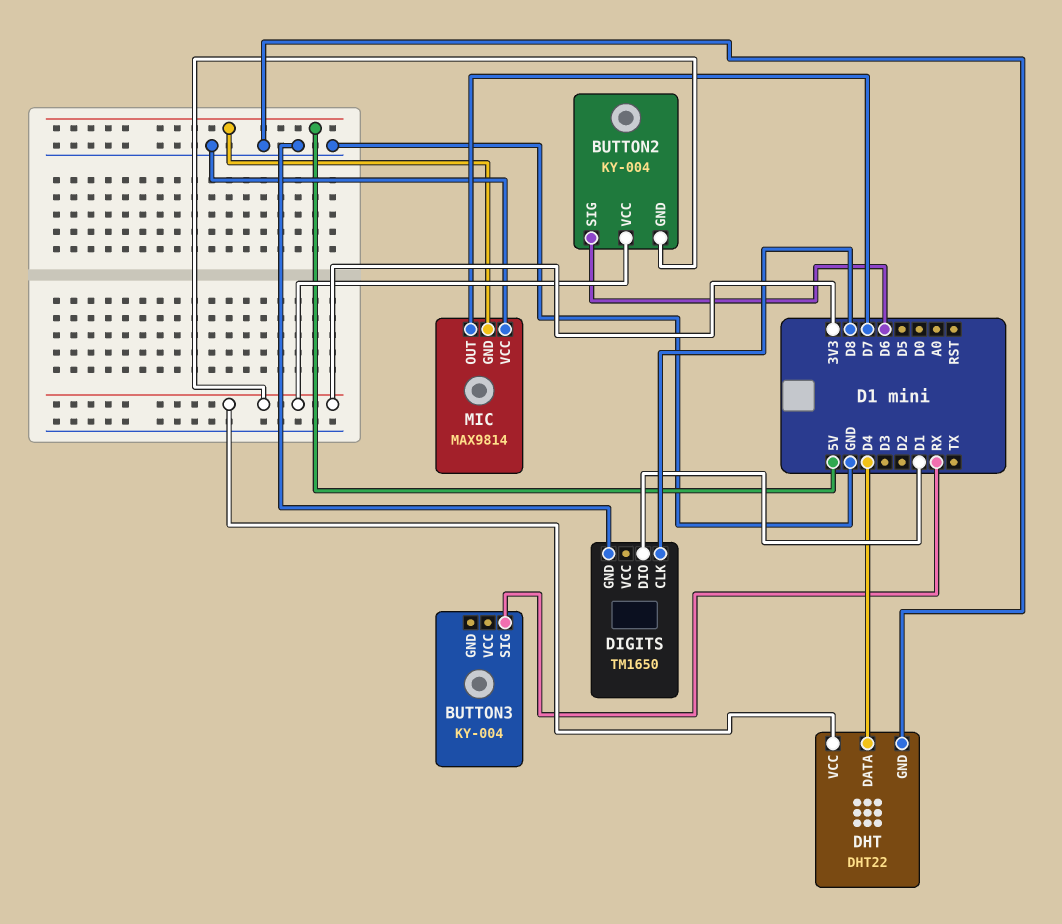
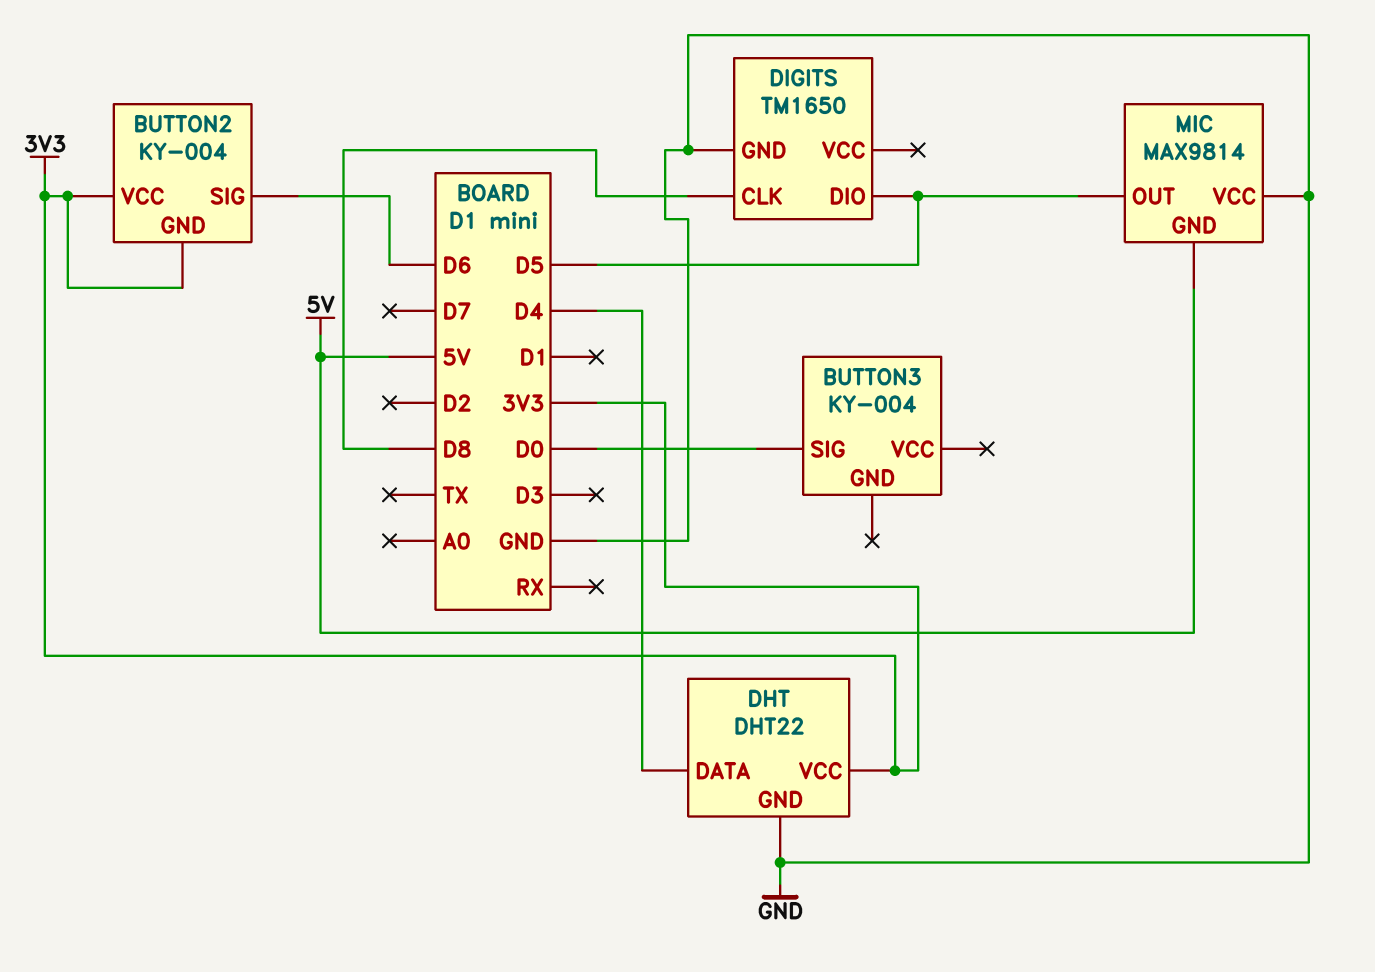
BUTTON3 pin SIG: RX -> D0
DIGITS pin DIO: D1 -> D5
MIC pin OUT: D7 -> D5

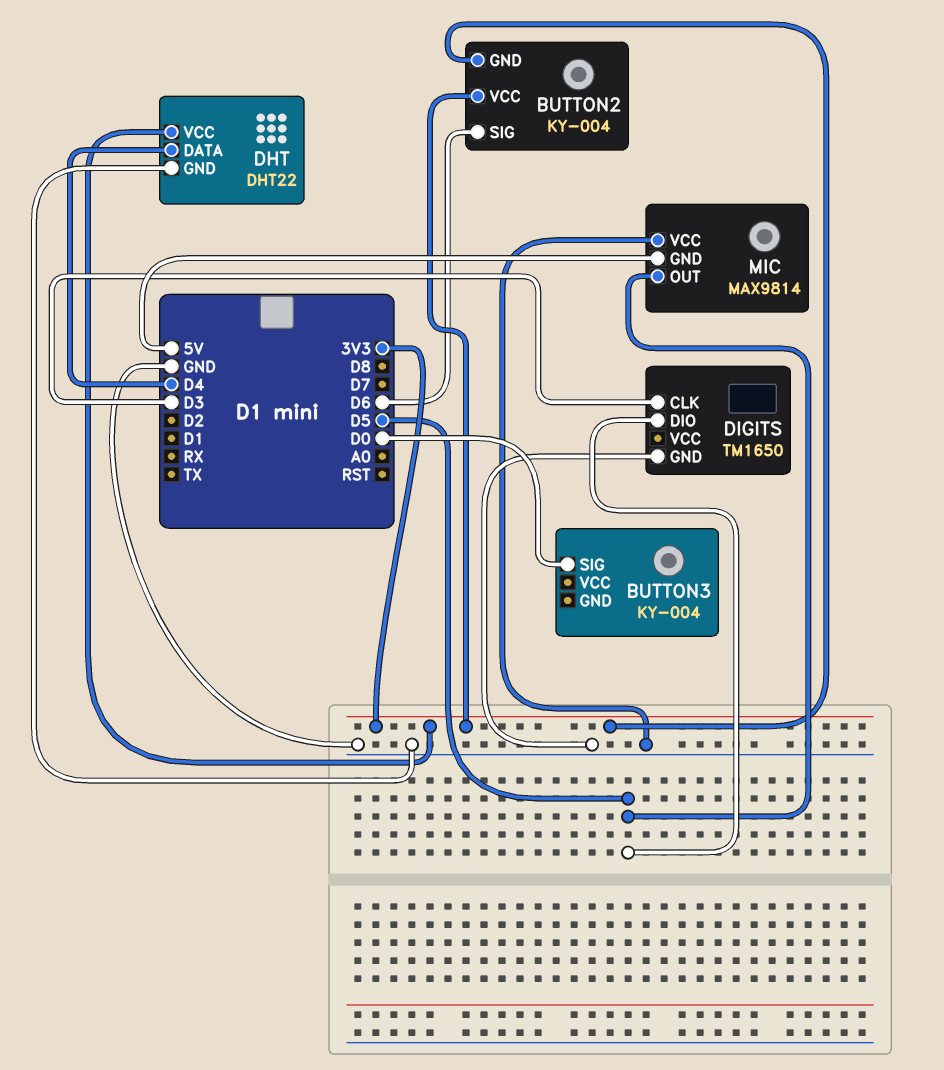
DIGITS pin CLK: D8 -> D3

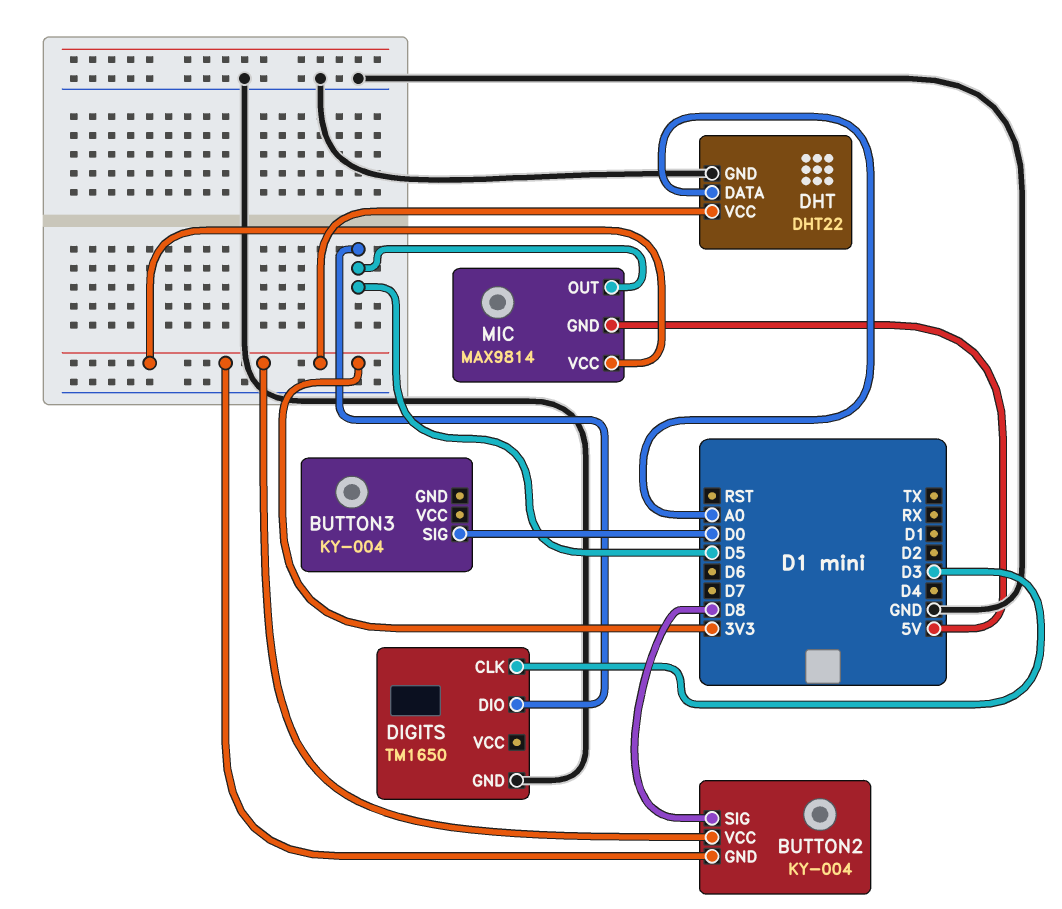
BUTTON2 pin SIG: D6 -> D8
DHT pin DATA: D4 -> A0
MIC pin VCC: GND -> 3V3

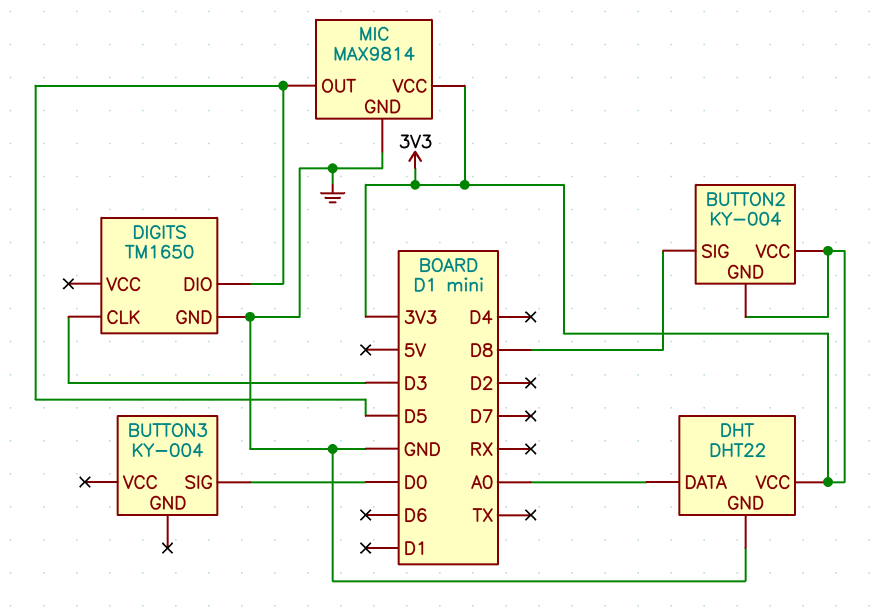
MIC pin GND: 5V -> GND

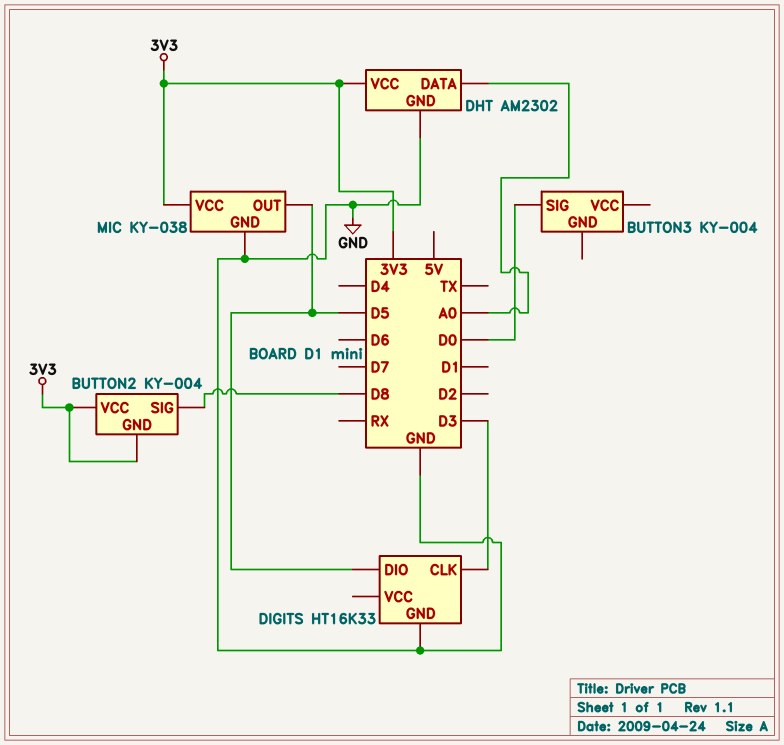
DHT: DHT22 -> AM2302
DIGITS: TM1650 -> HT16K33
MIC: MAX9814 -> KY-038

